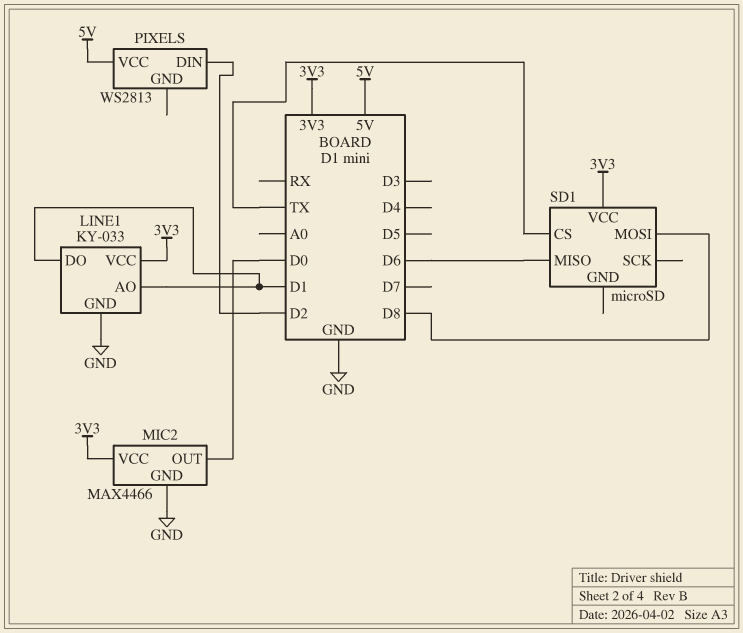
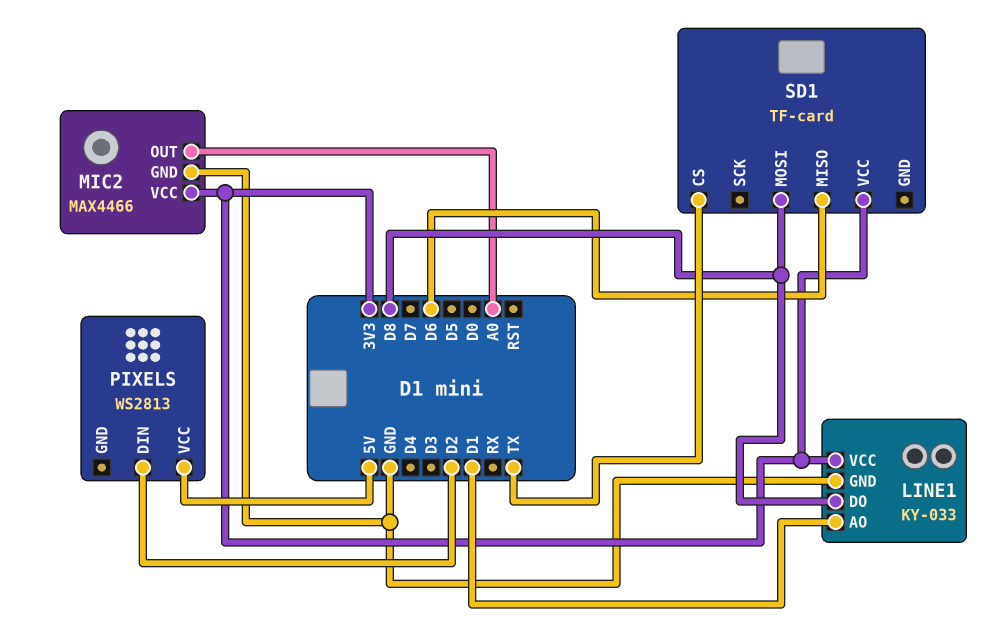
LINE1 pin DO: D1 -> D8
MIC2 pin OUT: D0 -> A0
SD1: microSD -> TF-card

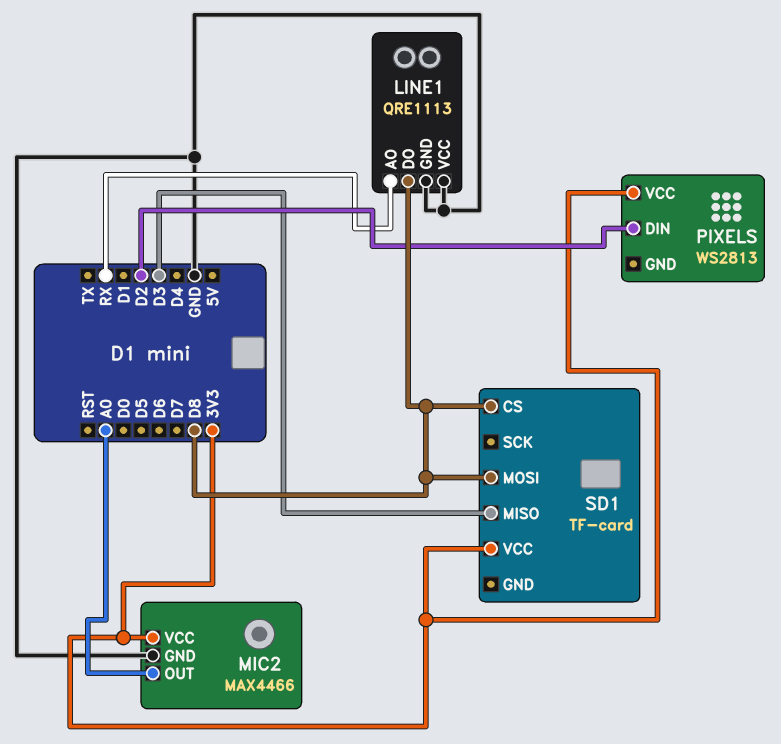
LINE1: KY-033 -> QRE1113
LINE1 pin AO: D1 -> RX
LINE1 pin VCC: 3V3 -> GND
PIXELS pin VCC: 5V -> 3V3
SD1 pin CS: TX -> D8
SD1 pin MISO: D6 -> D3

